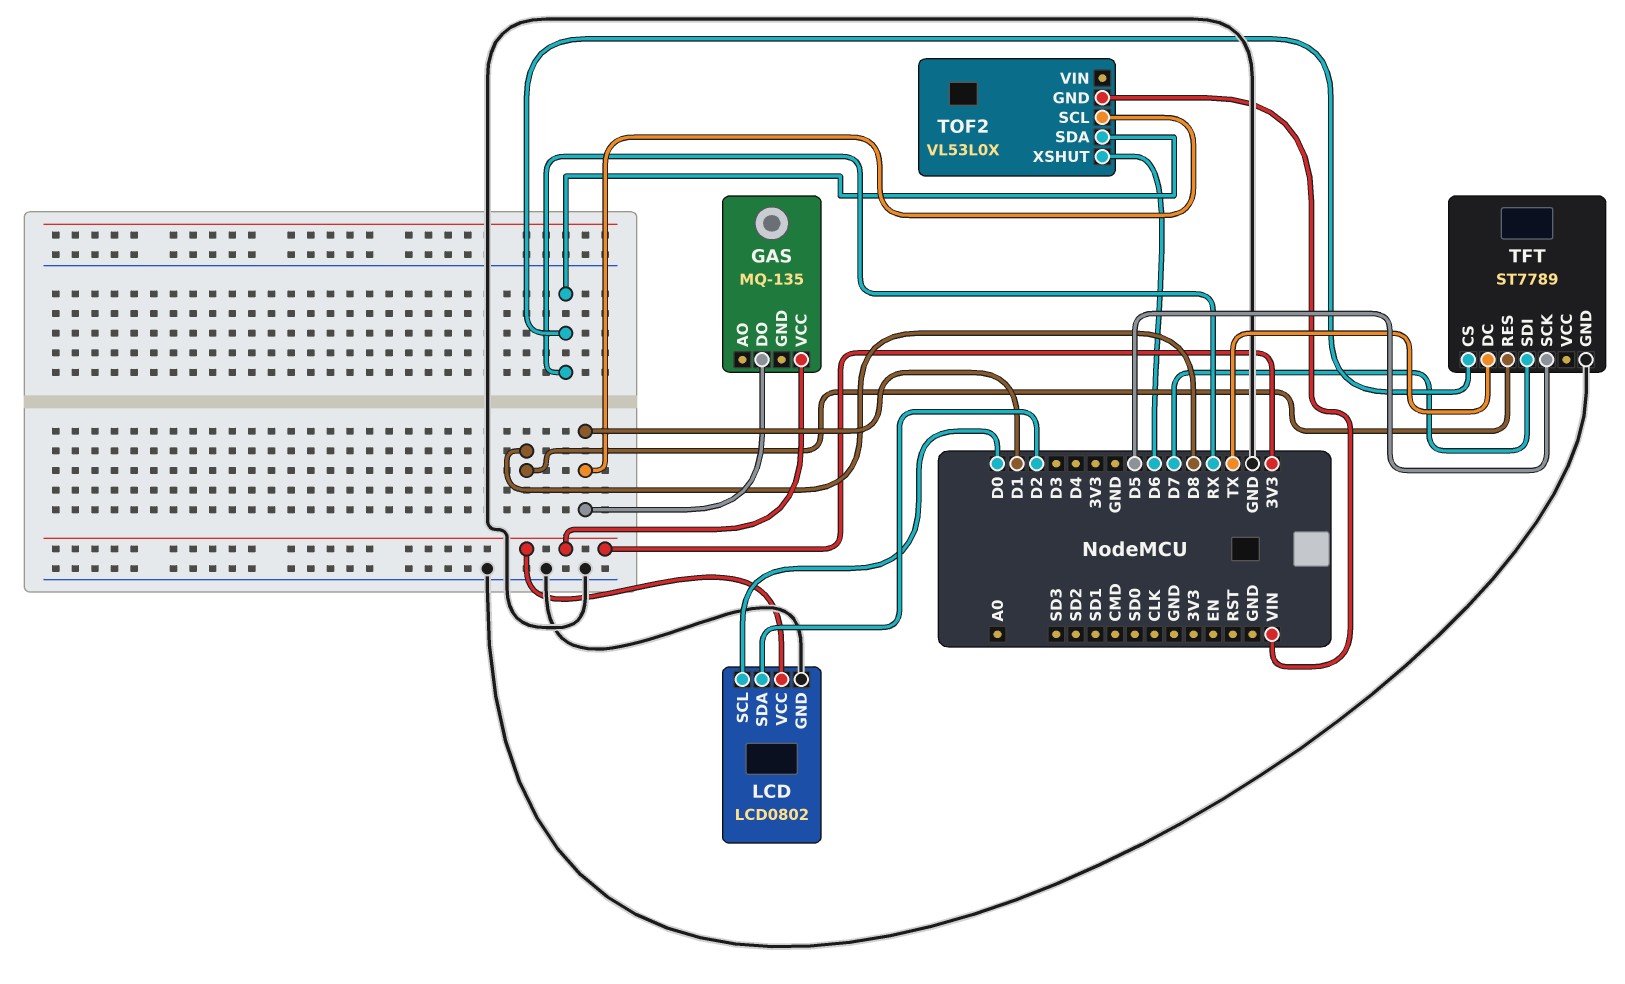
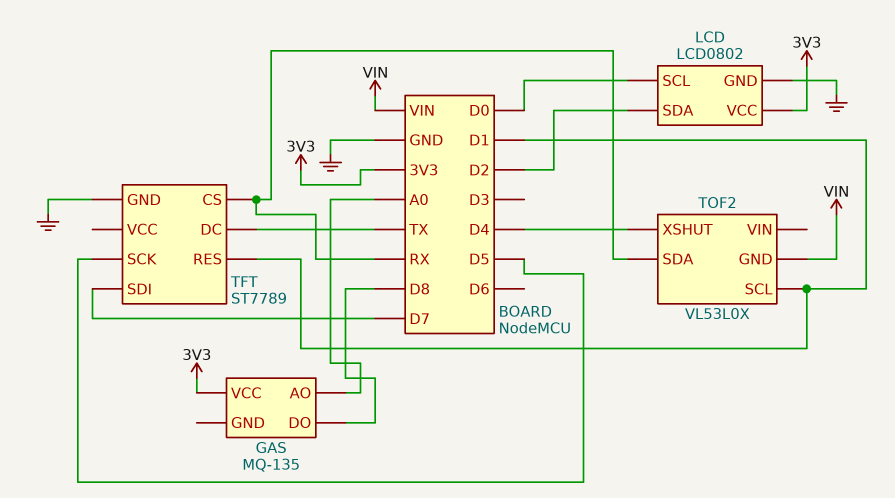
GAS pin AO: none -> A0
GAS pin DO: D1 -> D8
TFT pin RES: D8 -> D1
TOF2 pin XSHUT: D6 -> D4

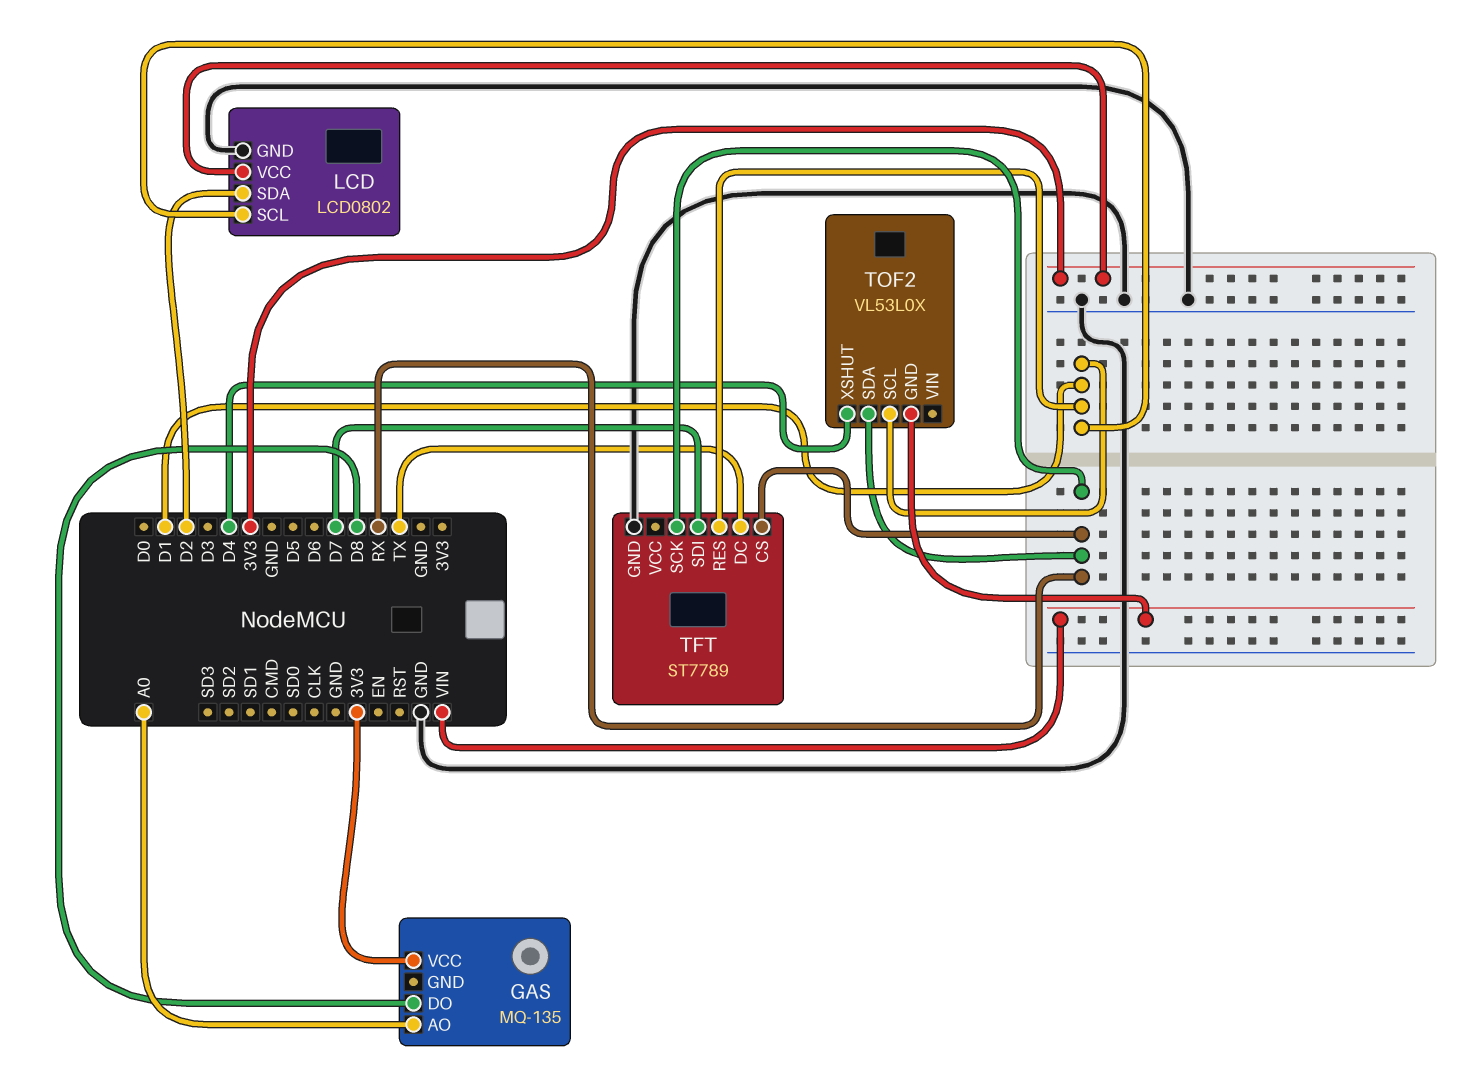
LCD pin SCL: D0 -> D1
TFT pin SCK: D5 -> RX

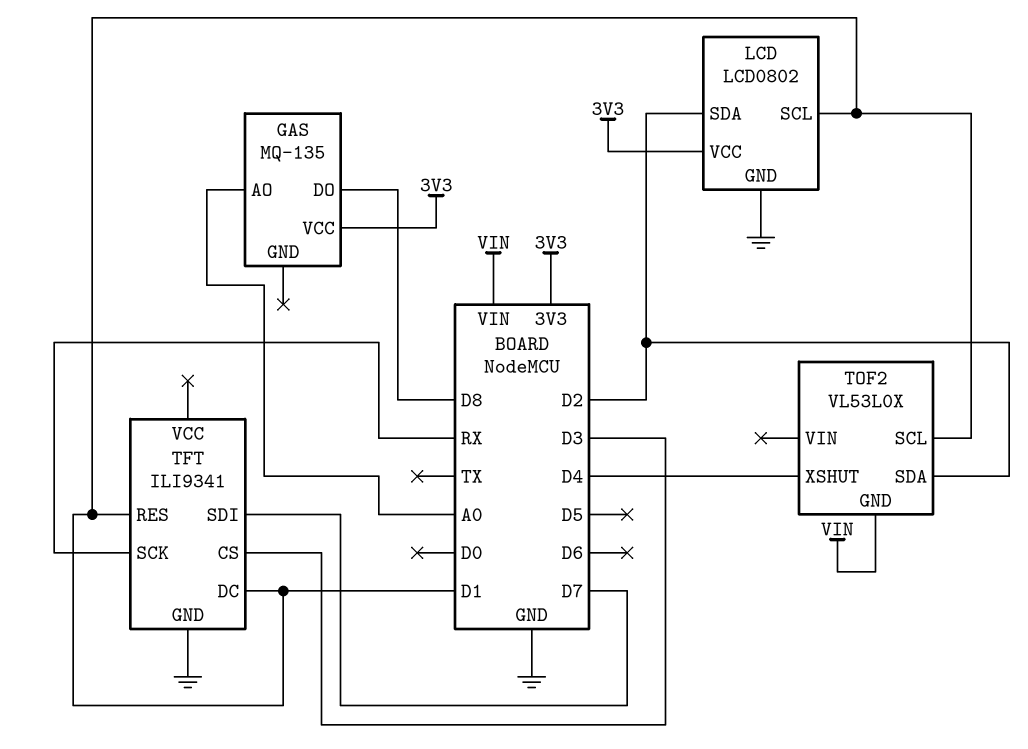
TFT: ST7789 -> ILI9341
TFT pin CS: RX -> D3
TFT pin DC: TX -> D1
TOF2 pin SDA: RX -> D2

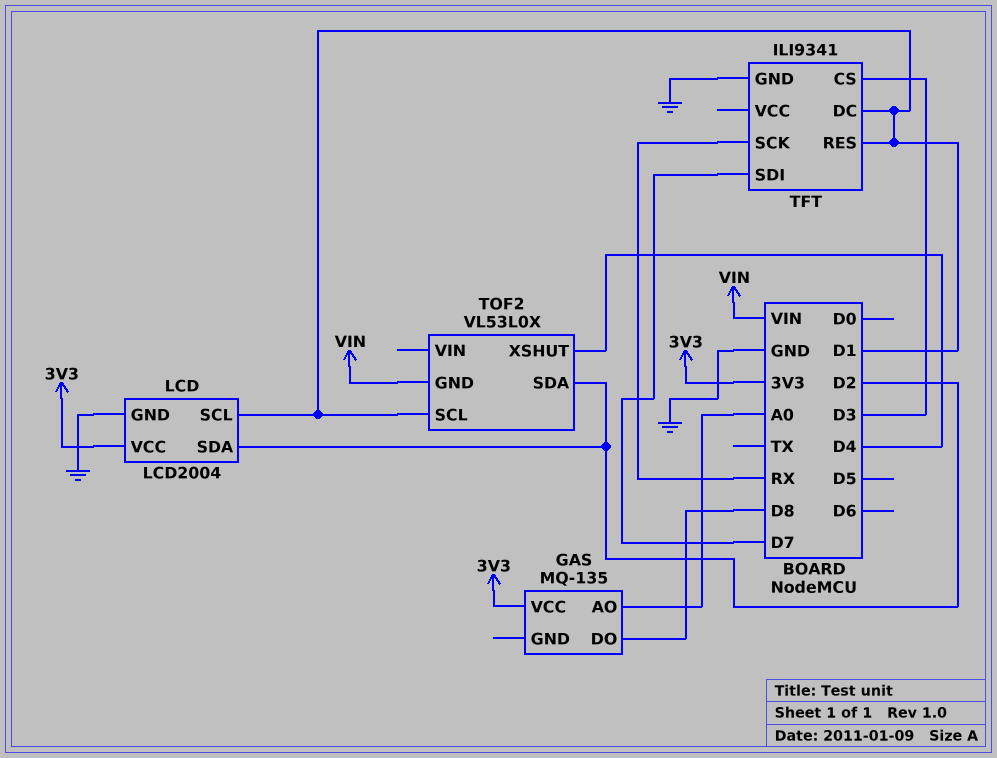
LCD: LCD0802 -> LCD2004

